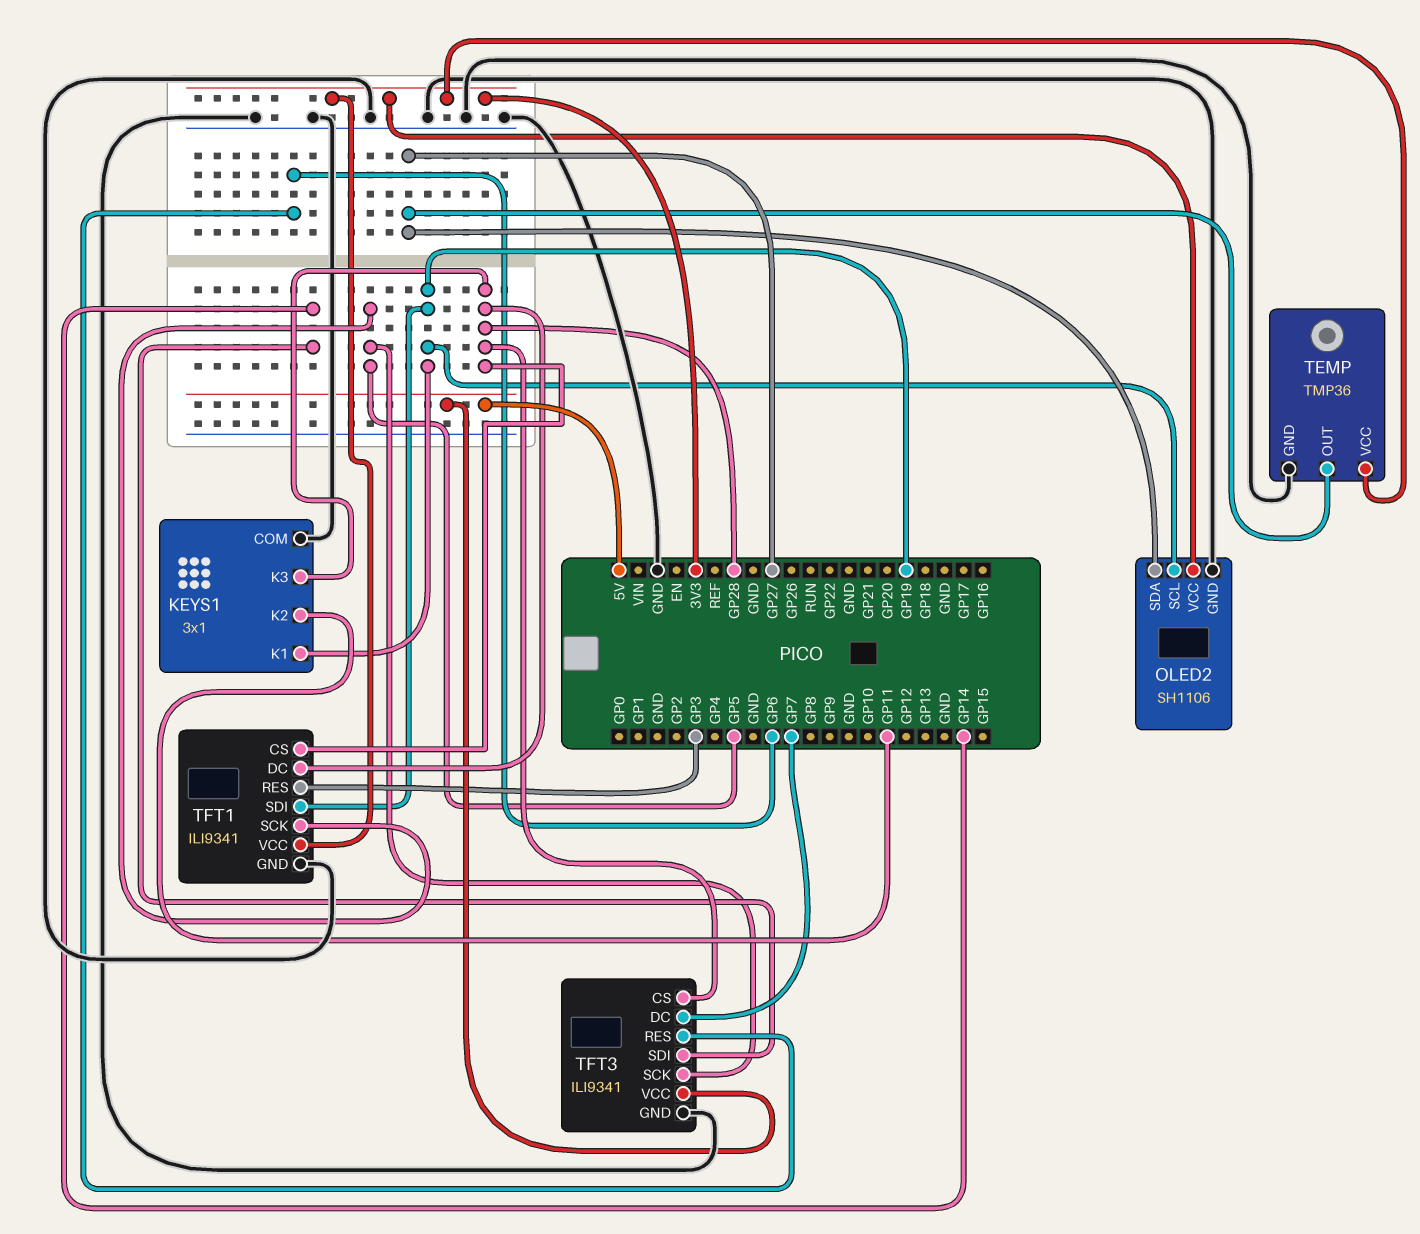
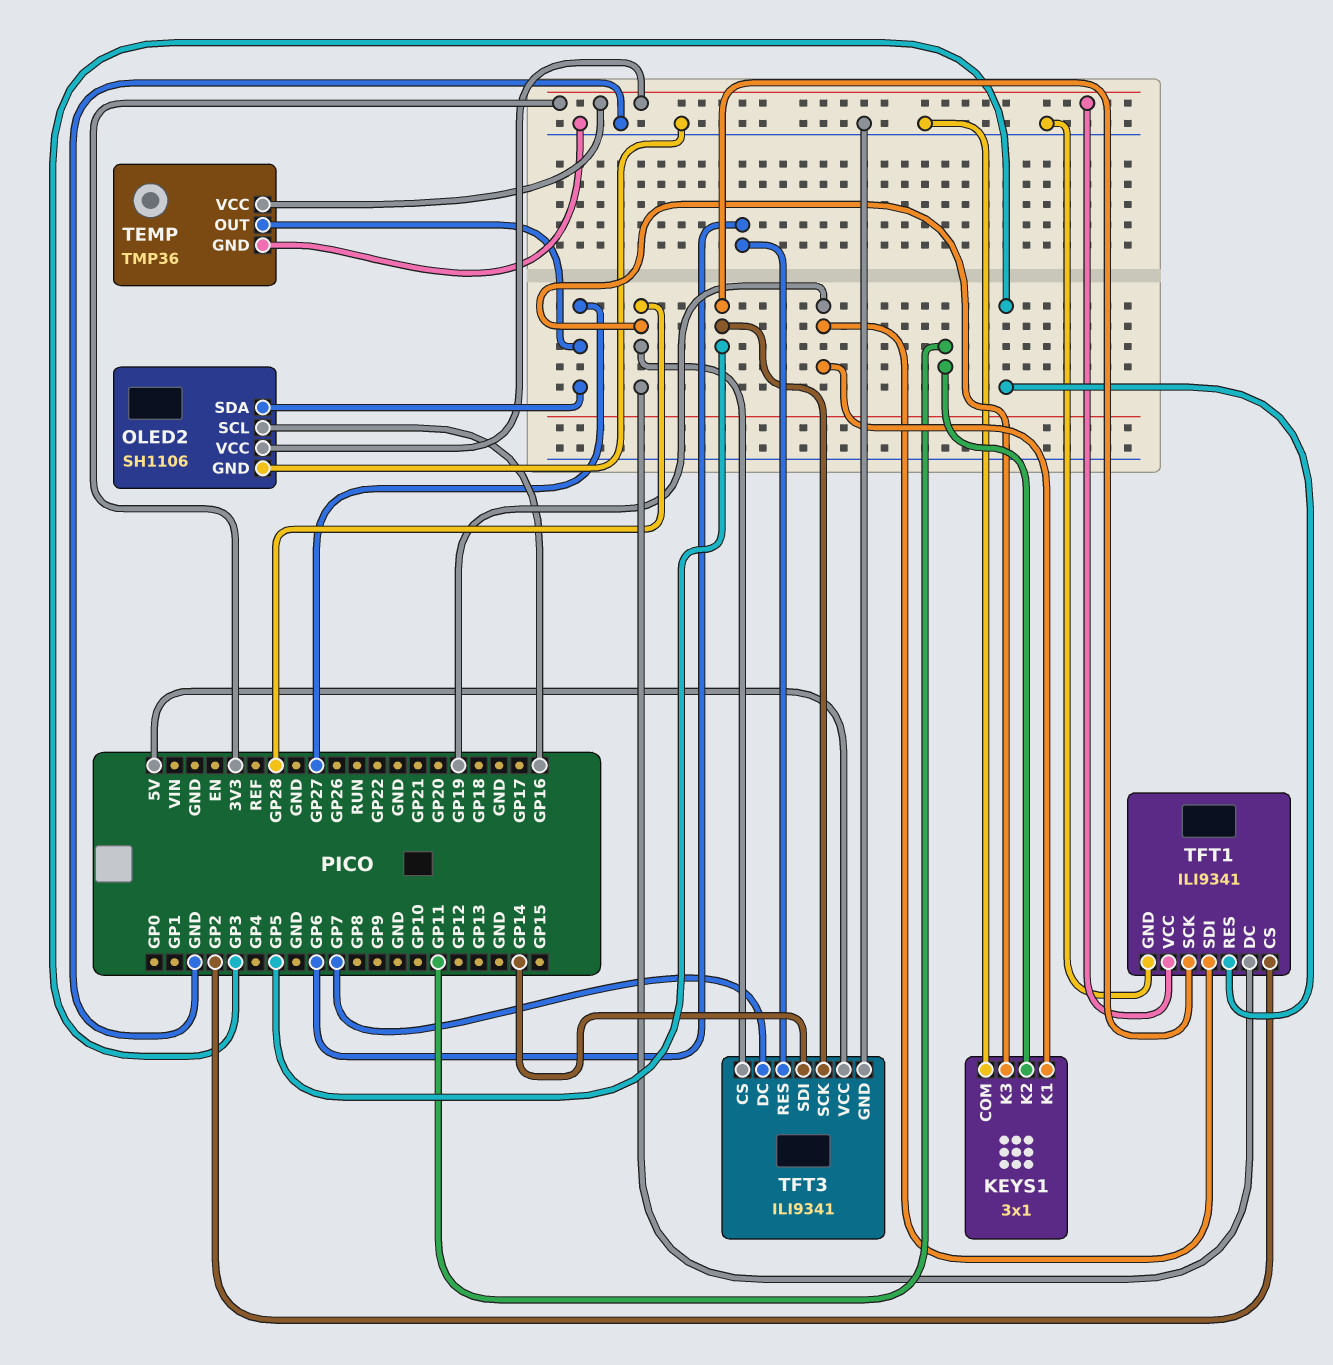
OLED2 pin SCL: GP19 -> GP16
TFT1 pin CS: GP28 -> GP2

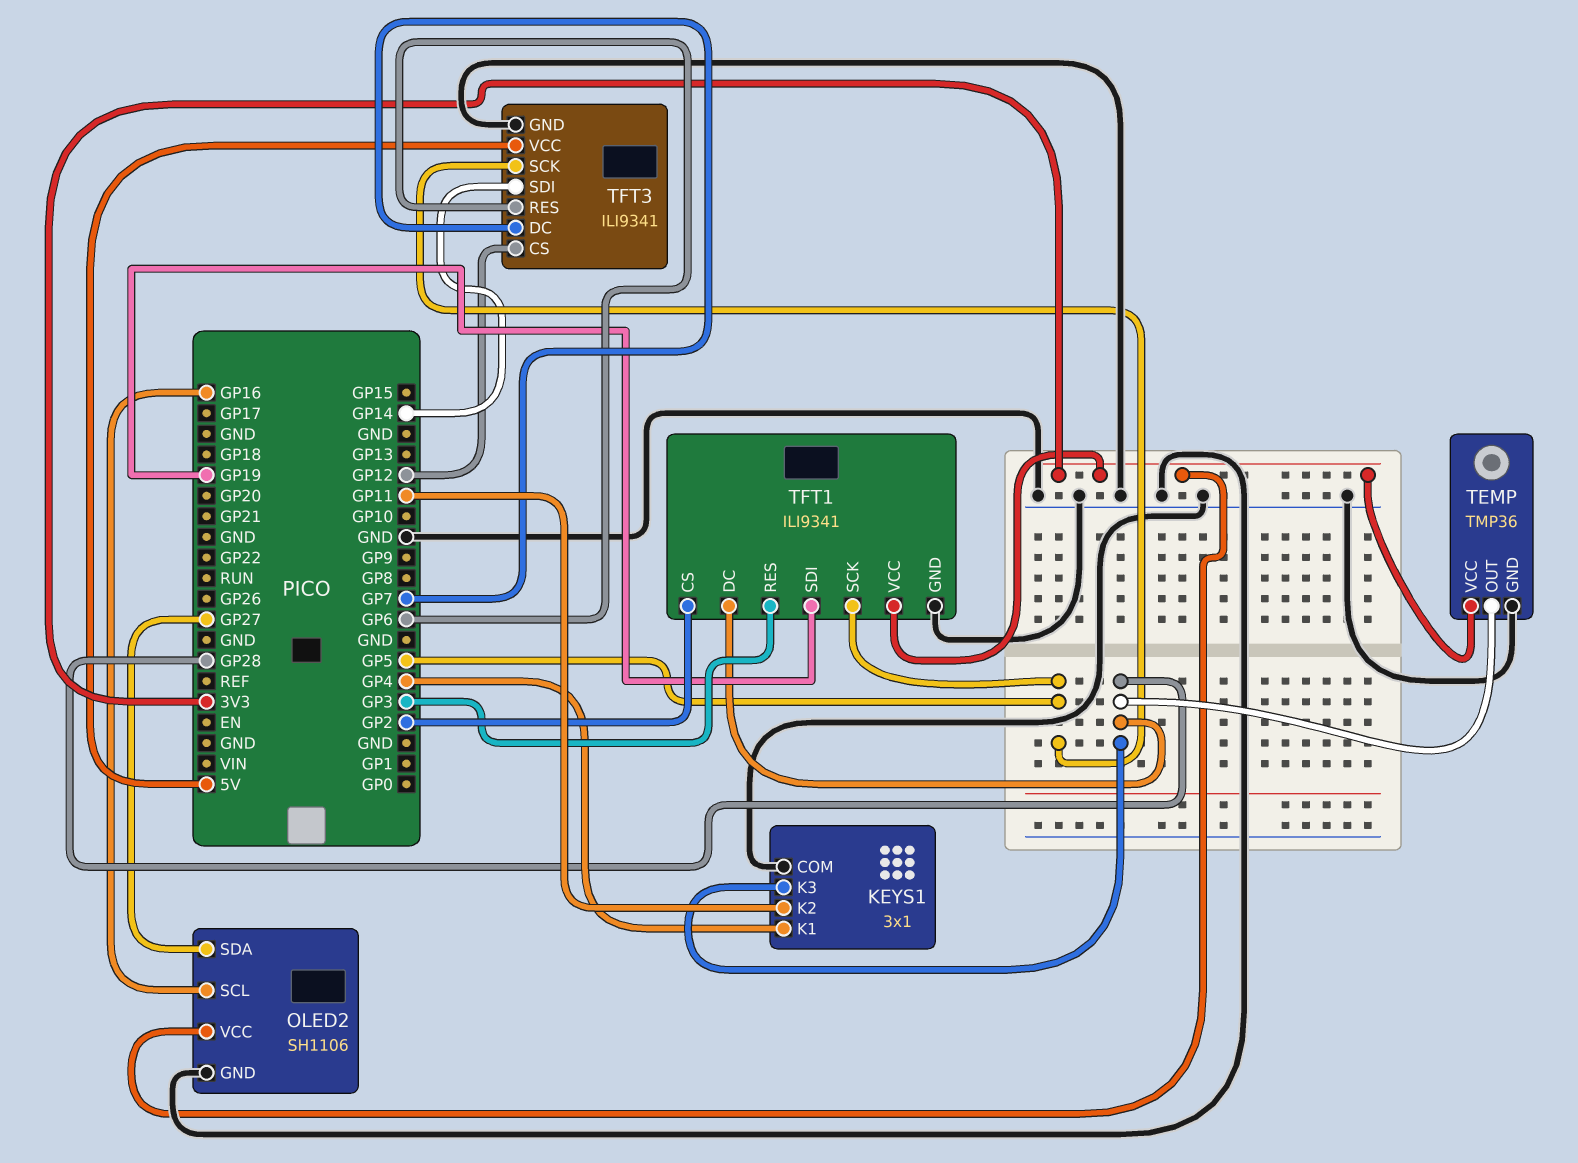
KEYS1 pin K1: GP19 -> GP4
TEMP pin OUT: GP27 -> GP28
TFT3 pin CS: GP28 -> GP12

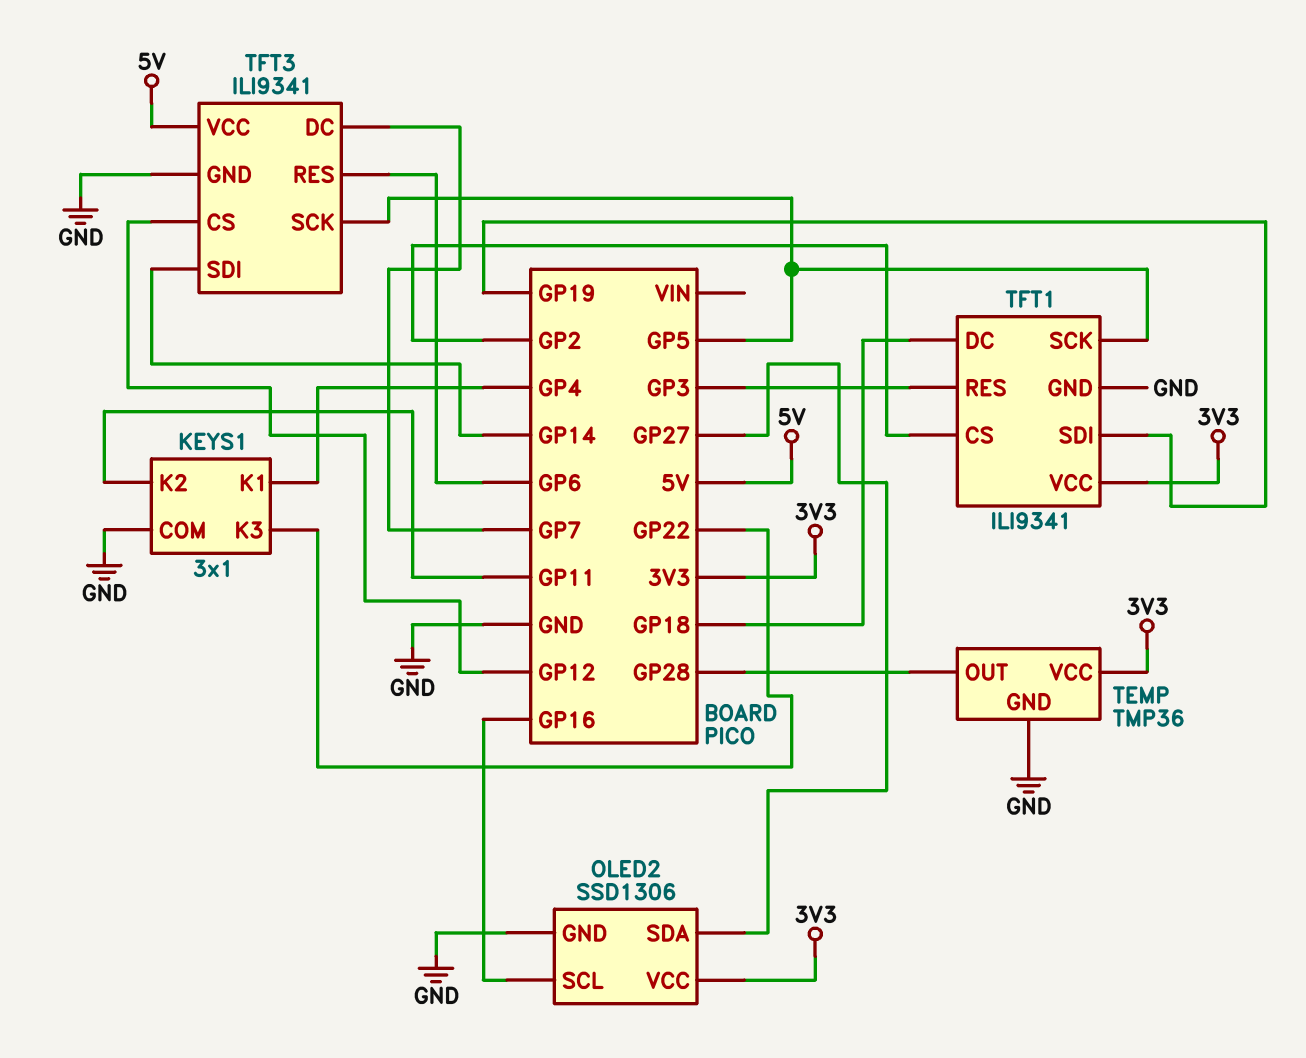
KEYS1 pin K3: GP28 -> GP22
OLED2: SH1106 -> SSD1306
TFT1 pin DC: GP28 -> GP18

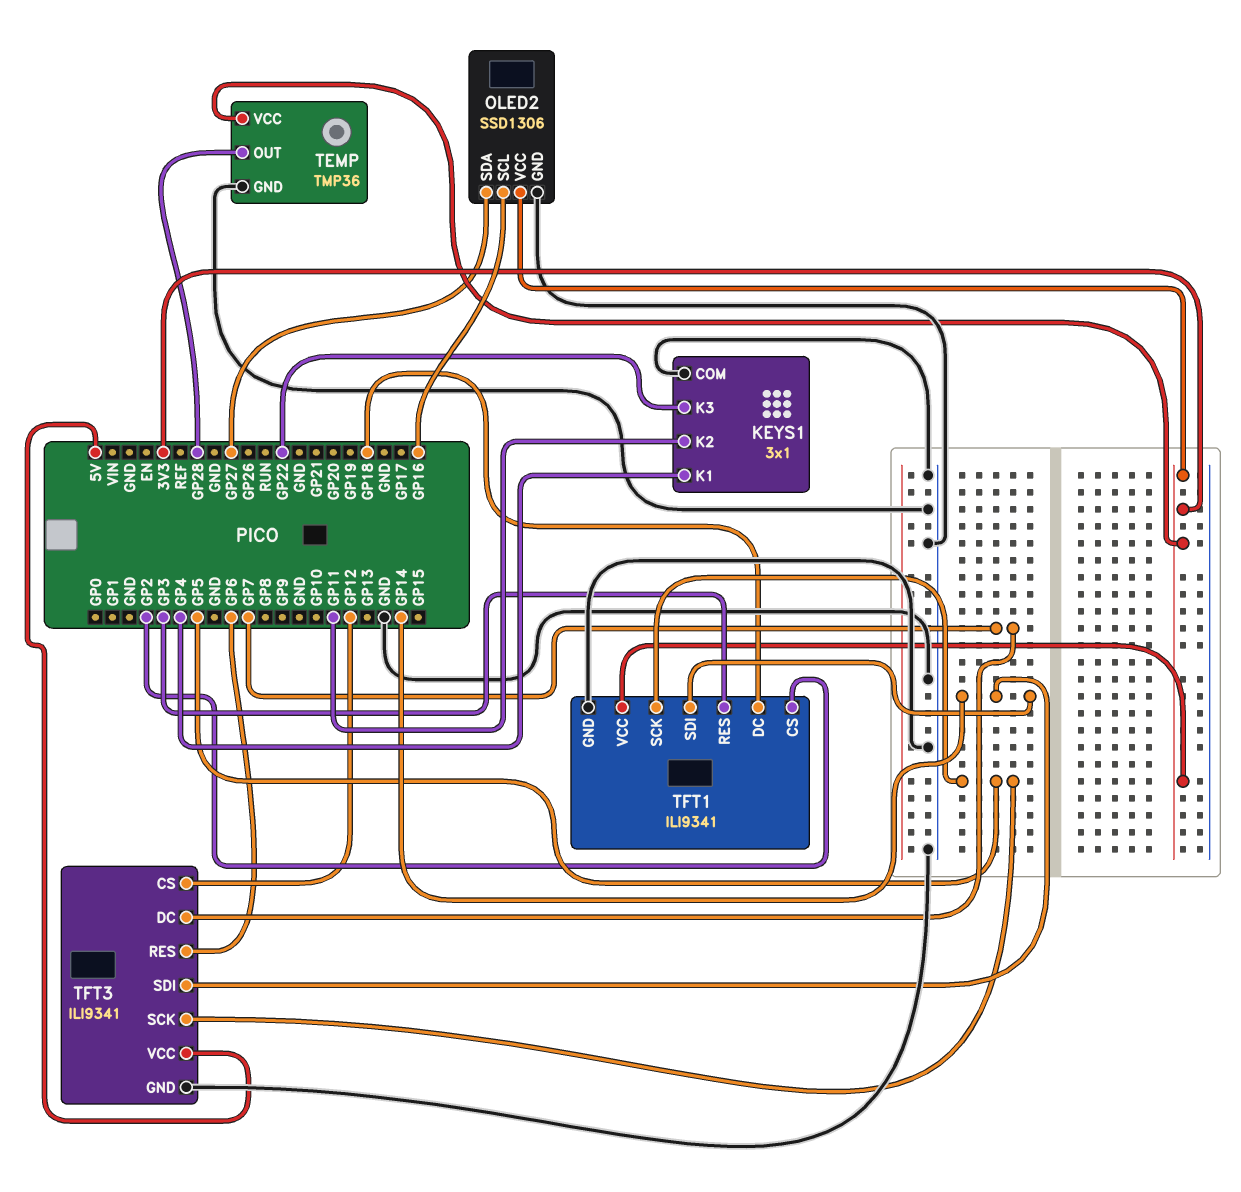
TFT1 pin SDI: GP19 -> GP14

